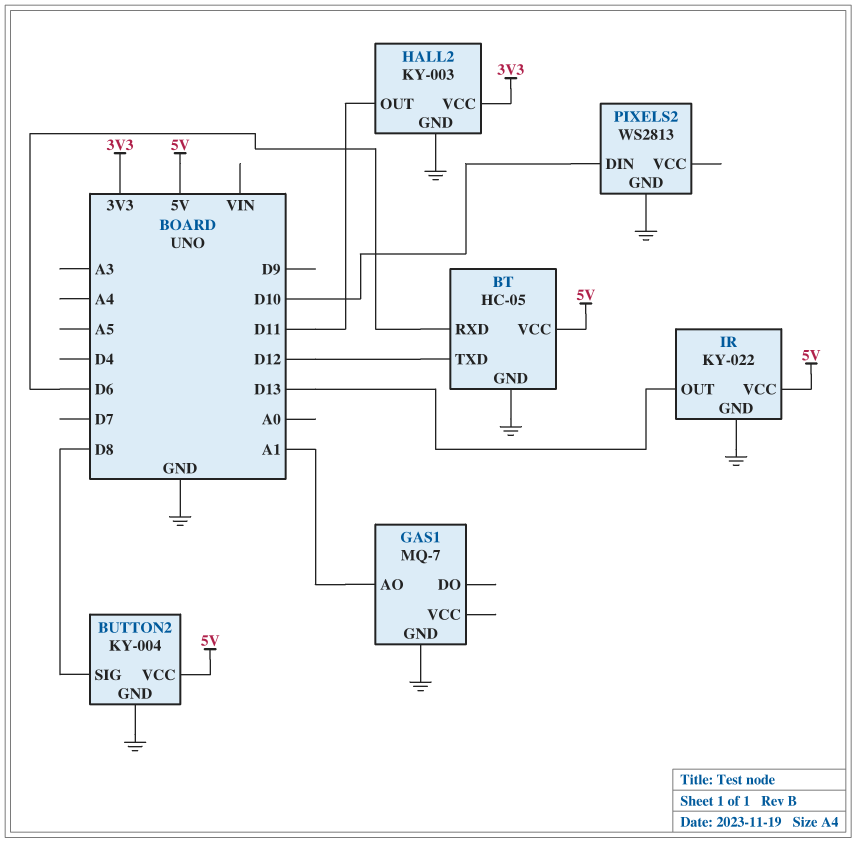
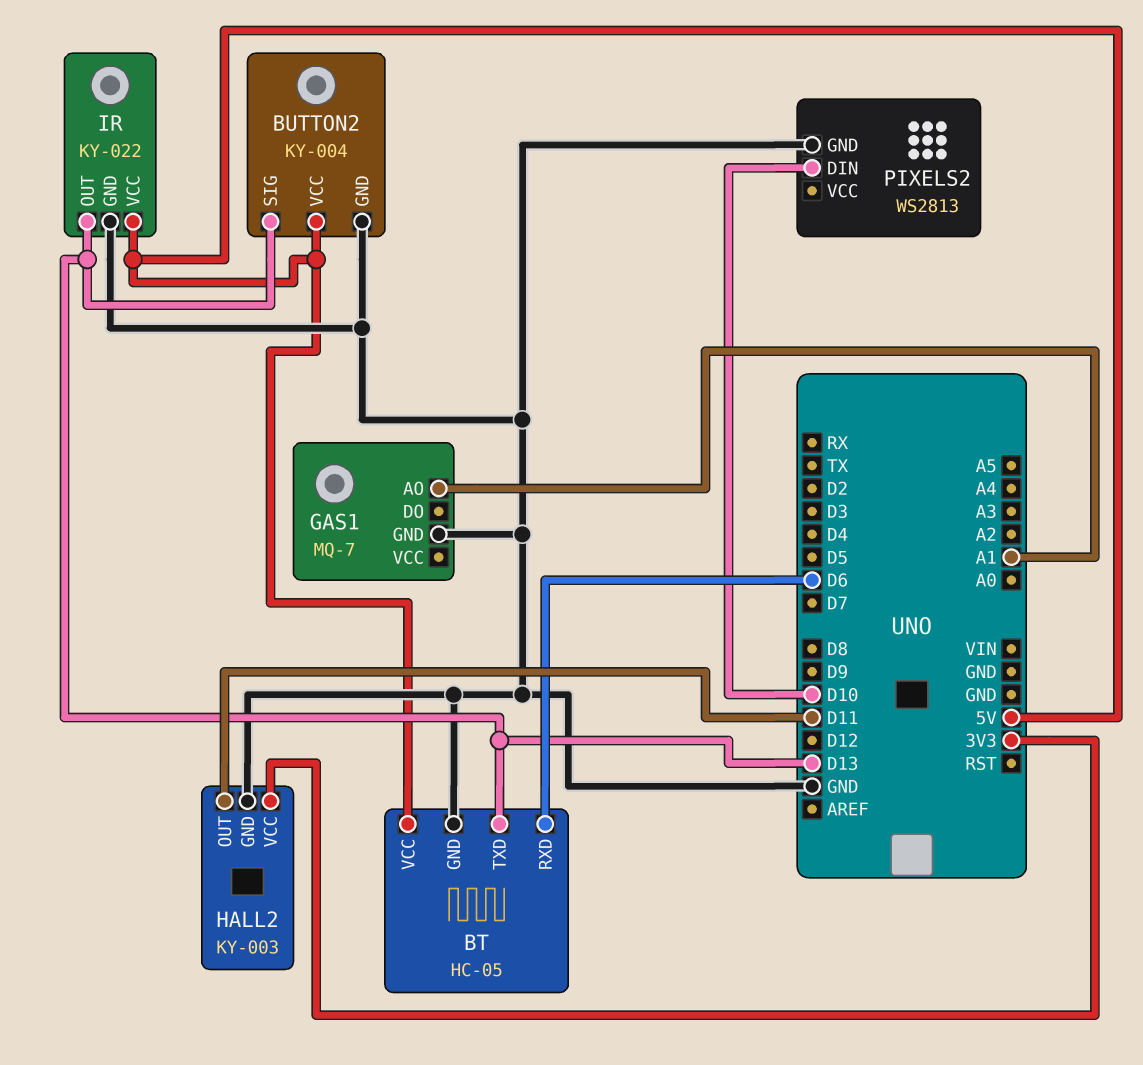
BT pin TXD: D12 -> D13
BUTTON2 pin SIG: D8 -> D13

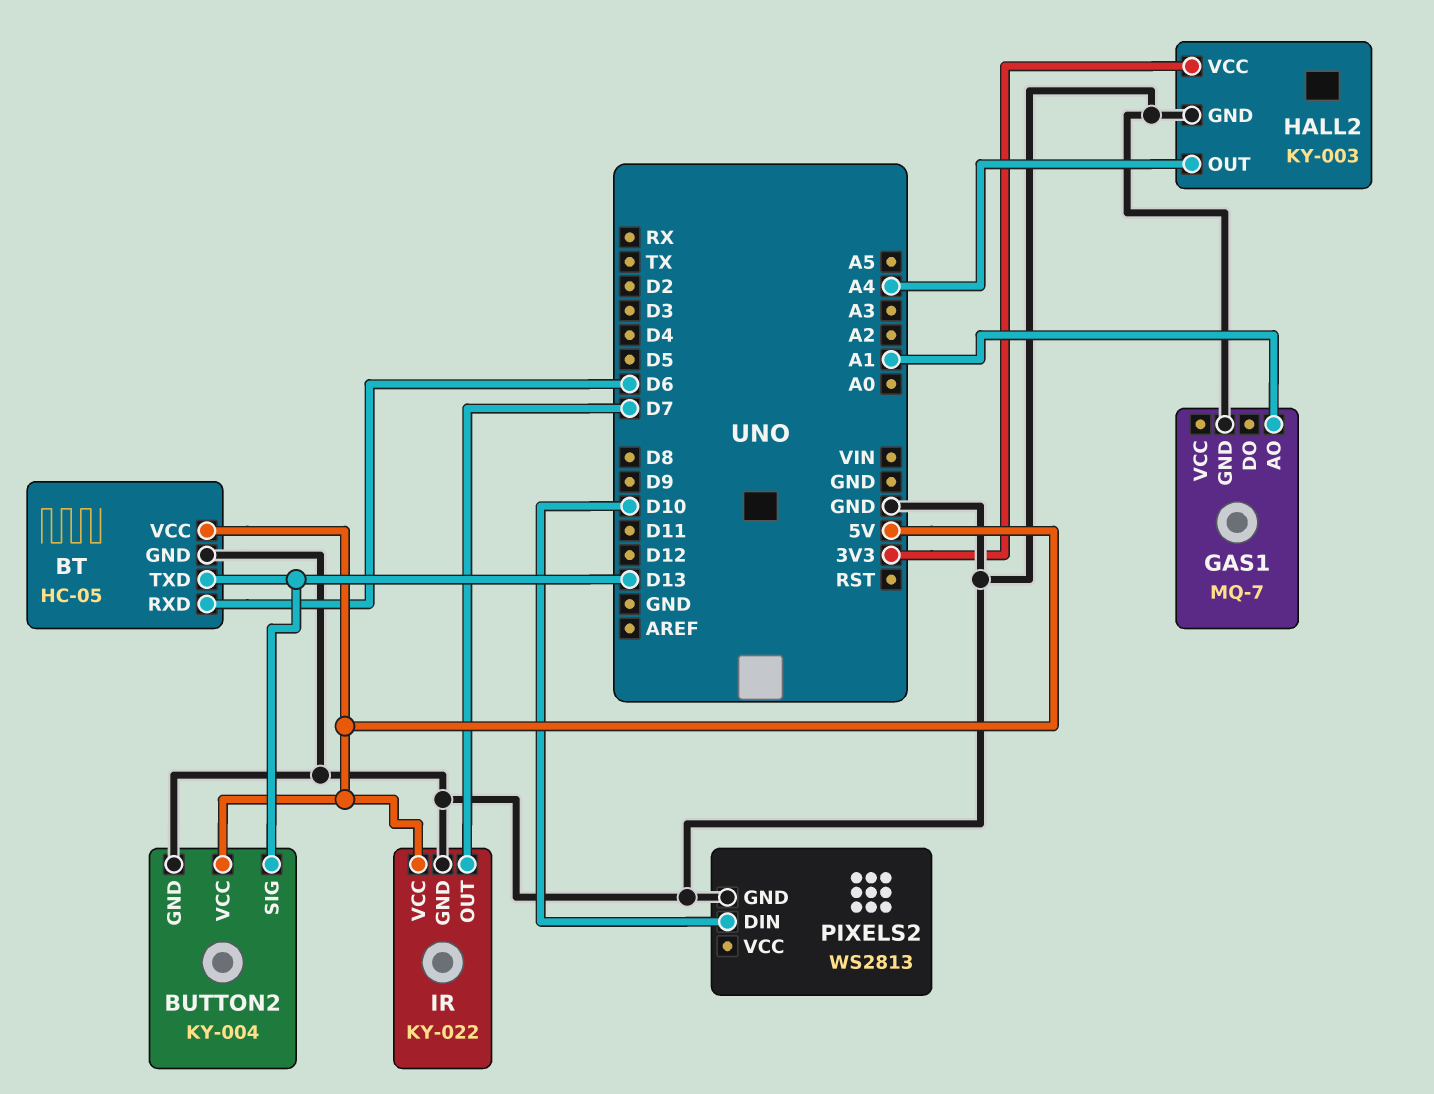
HALL2 pin OUT: D11 -> A4
IR pin OUT: D13 -> D7

